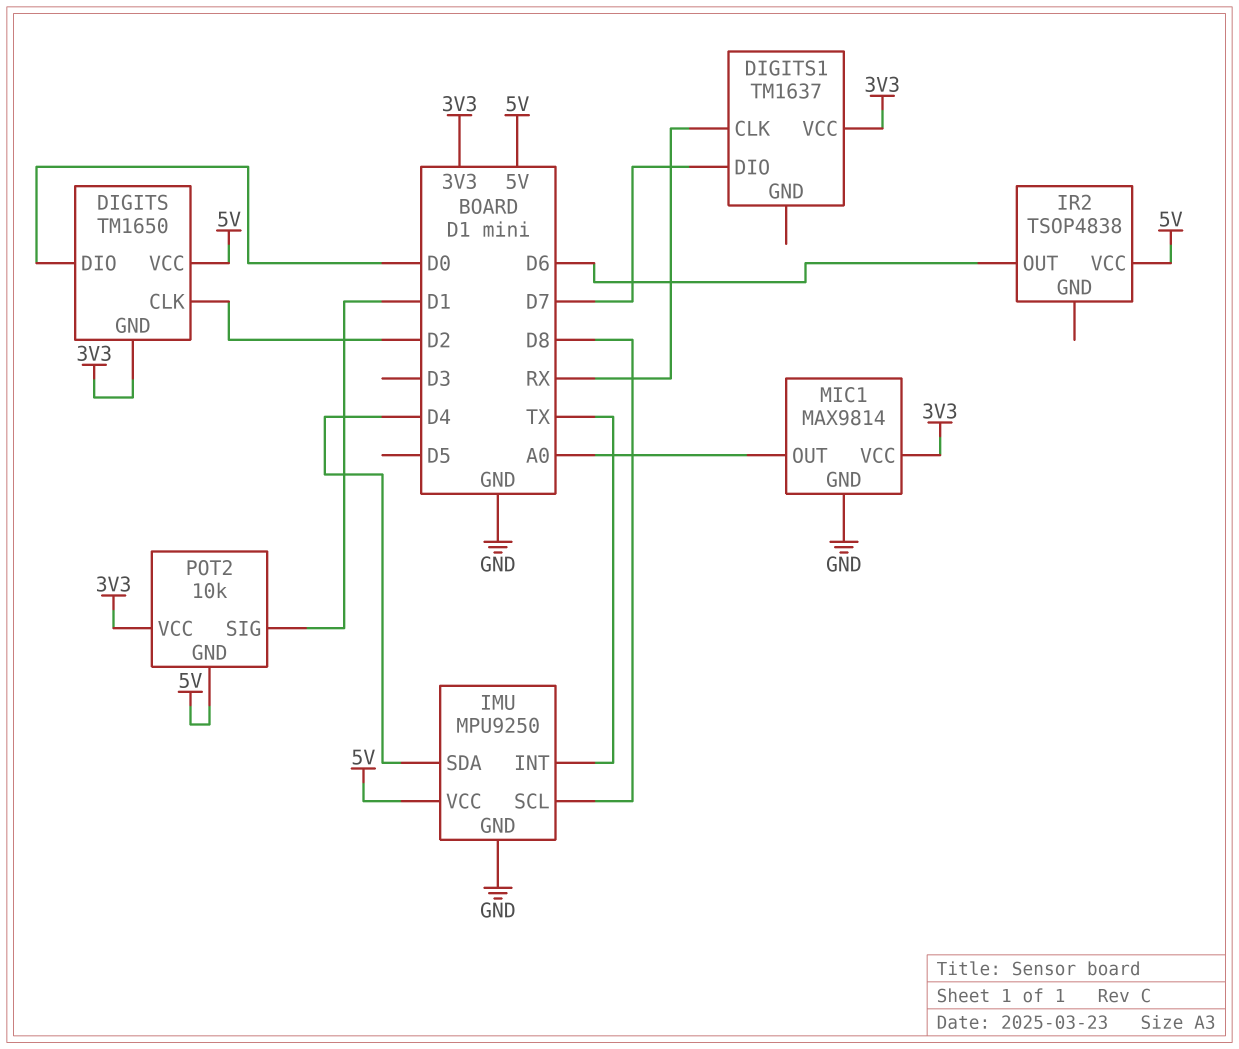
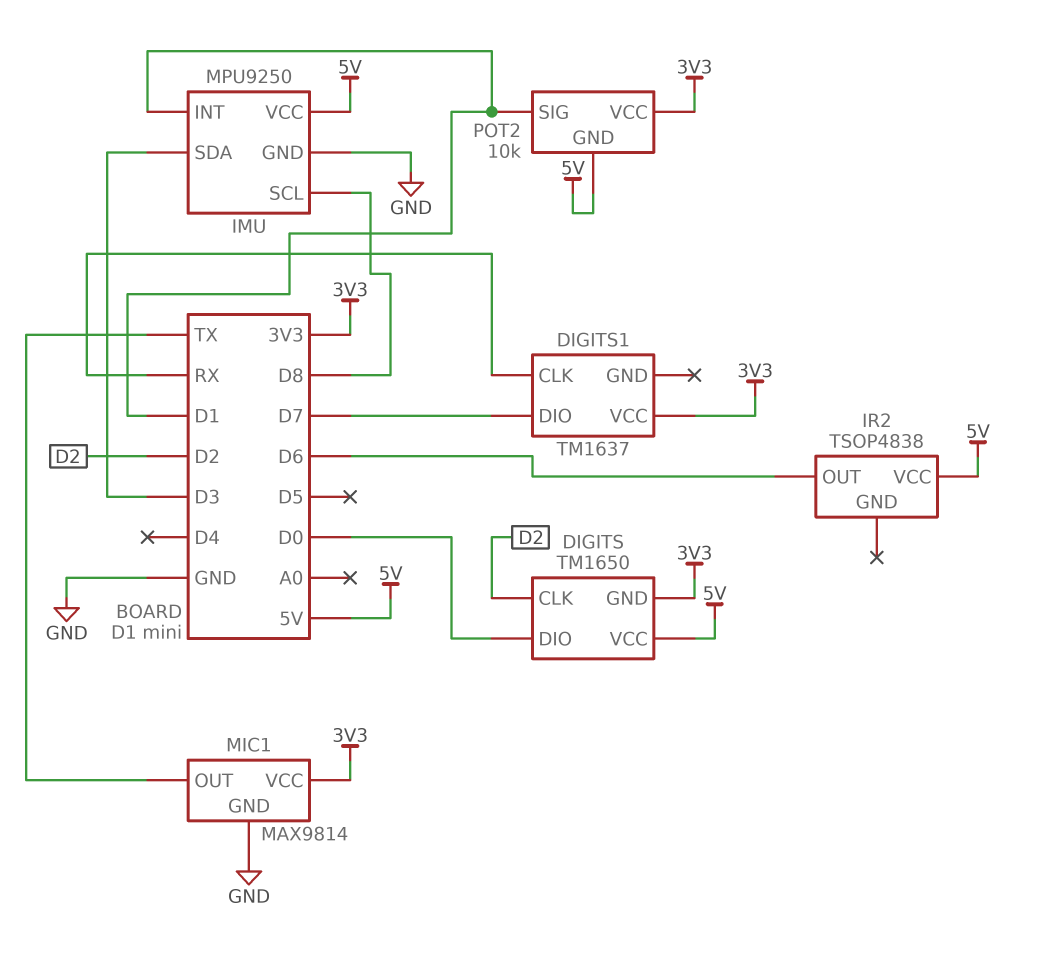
IMU pin INT: TX -> D1
IMU pin SDA: D4 -> D3
MIC1 pin OUT: A0 -> TX

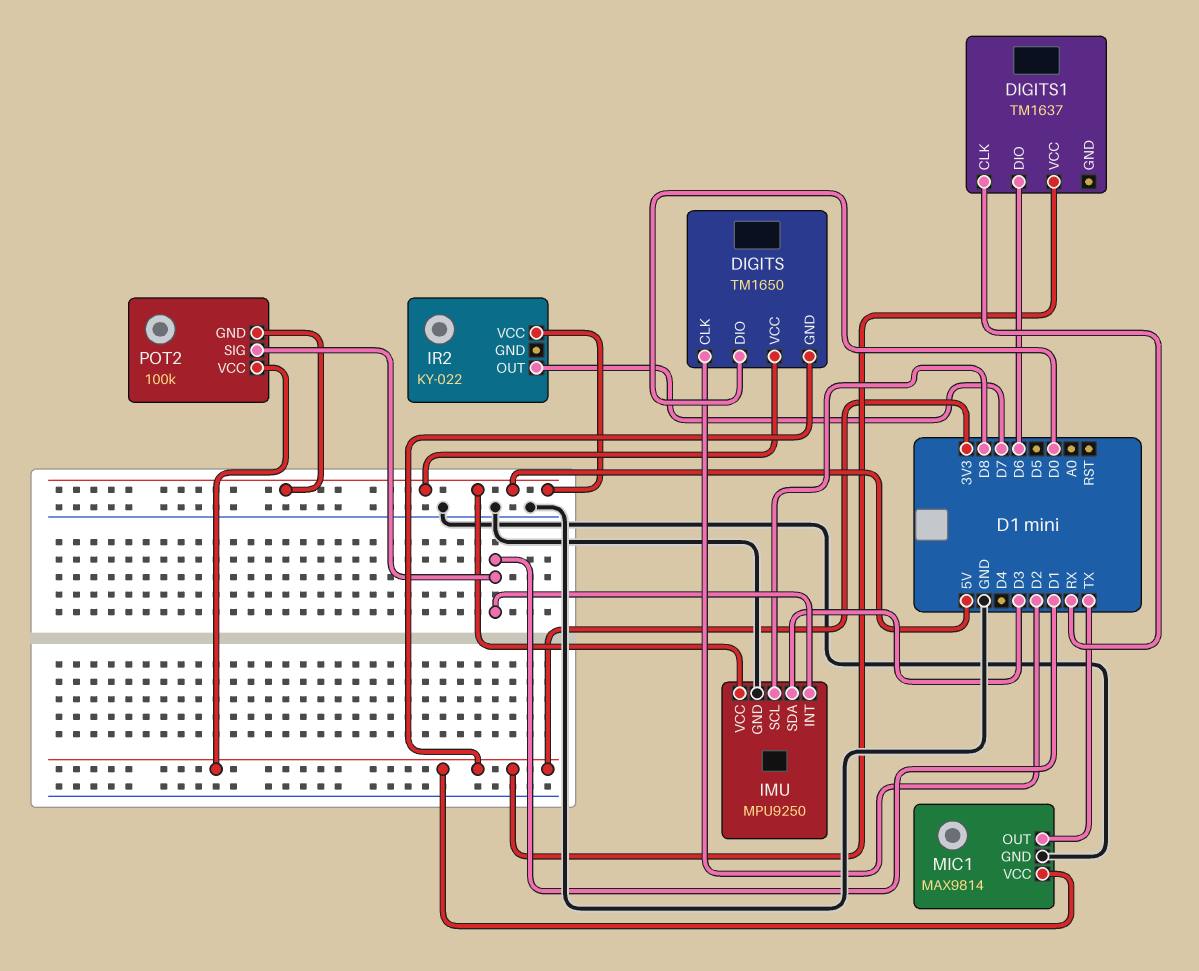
DIGITS1 pin DIO: D7 -> D6
IR2: TSOP4838 -> KY-022
IR2 pin OUT: D6 -> D7
POT2: 10k -> 100k

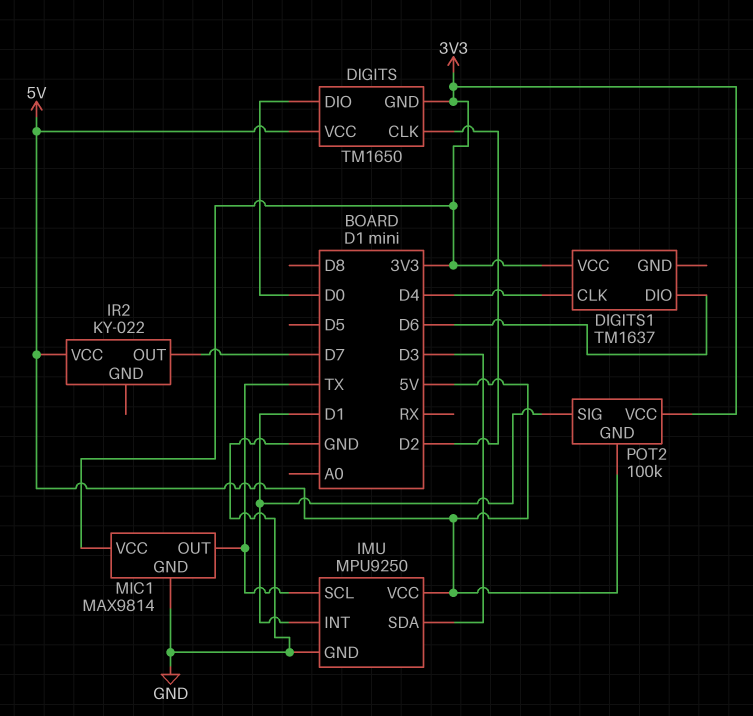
DIGITS1 pin CLK: RX -> D4
IMU pin SCL: D8 -> TX

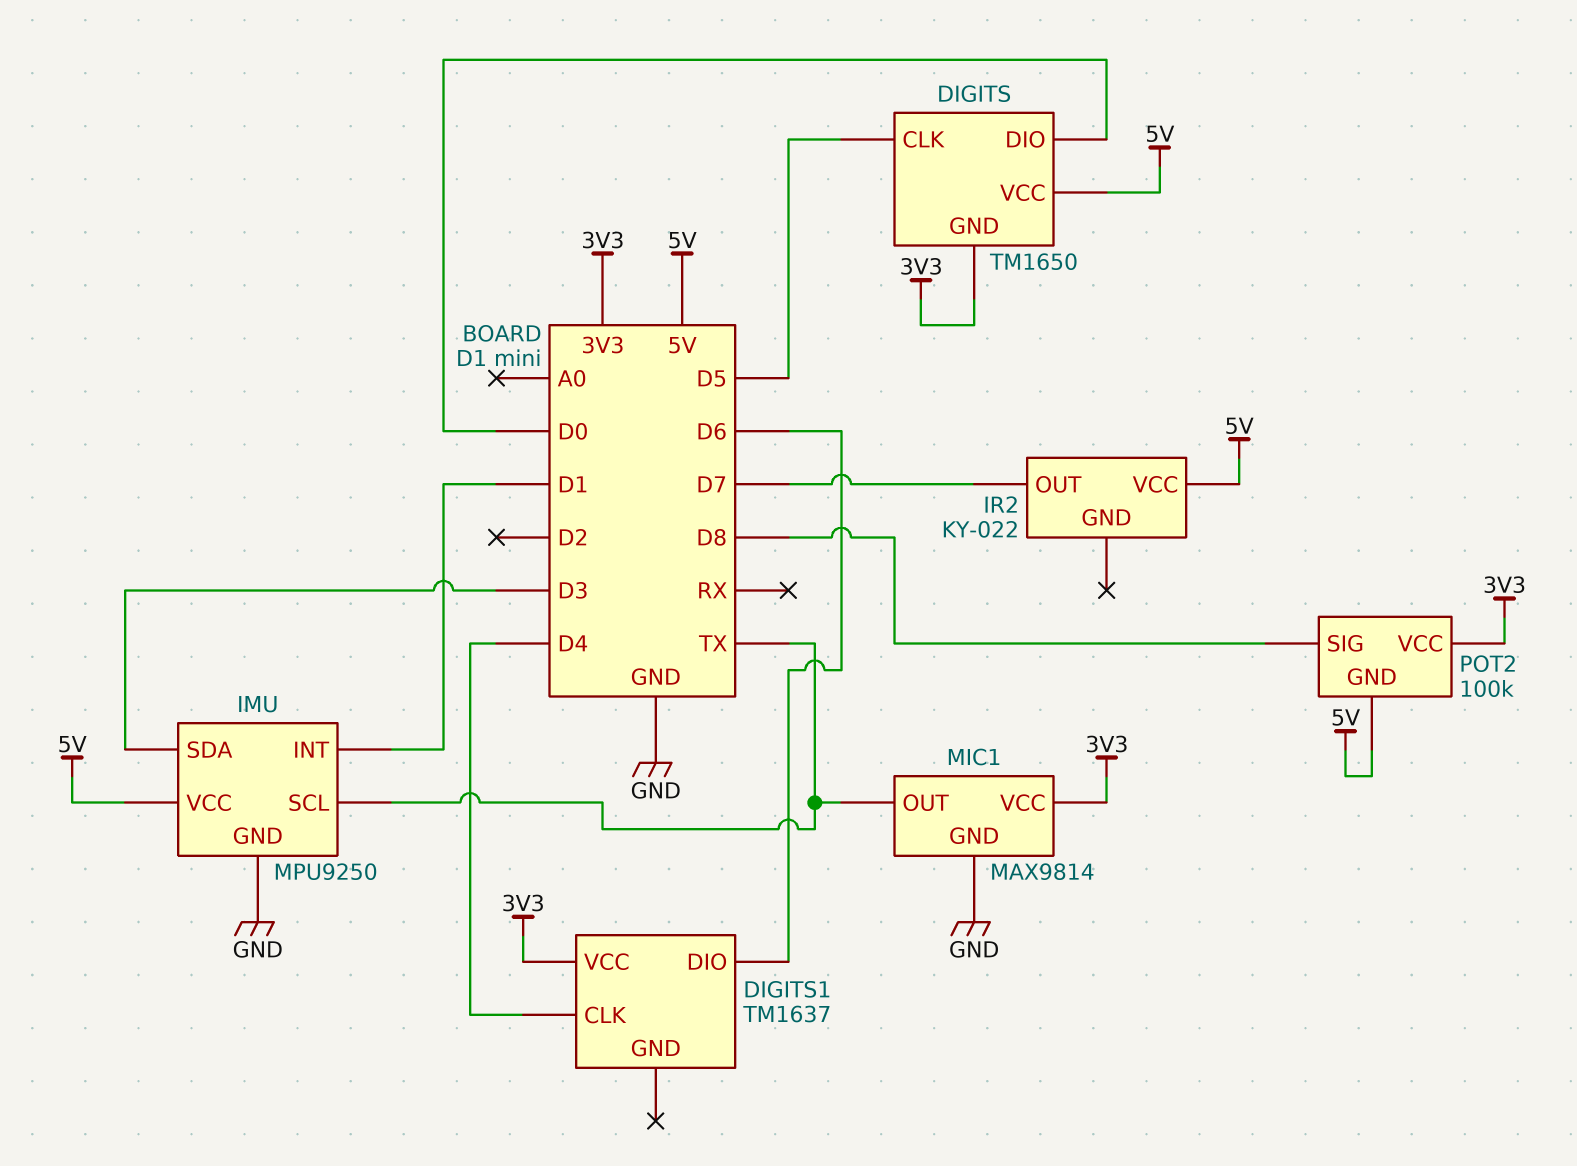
DIGITS pin CLK: D2 -> D5
POT2 pin SIG: D1 -> D8

